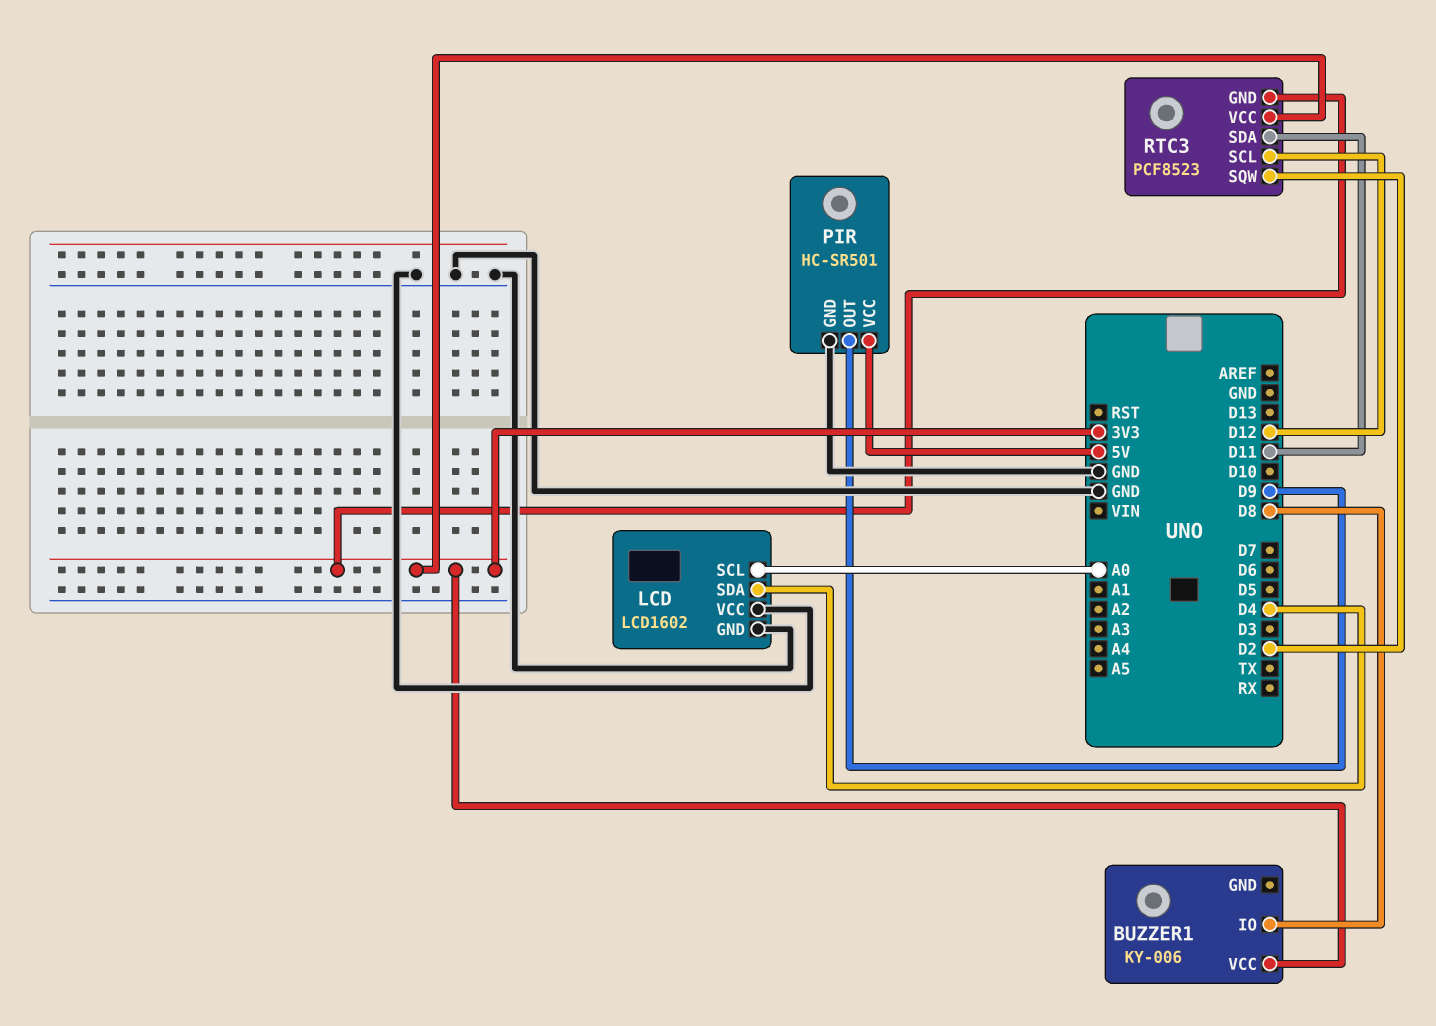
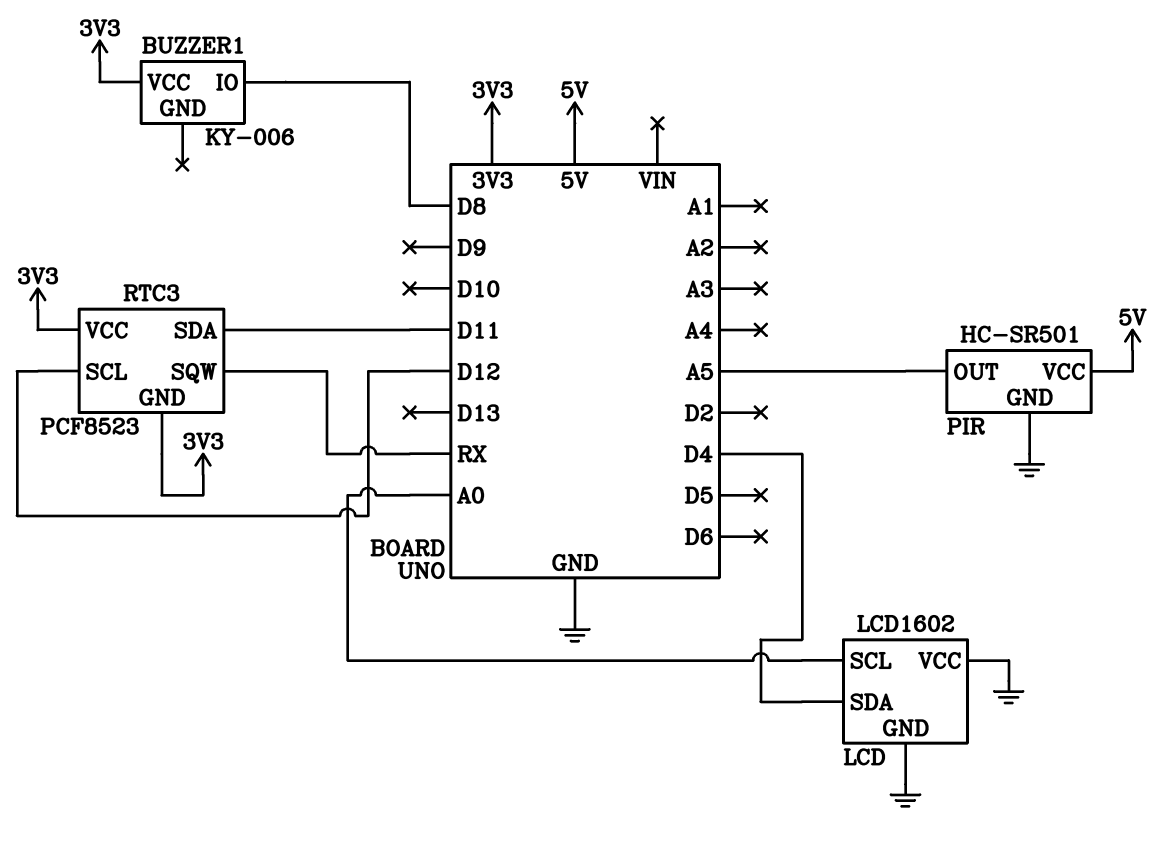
PIR pin OUT: D9 -> A5
RTC3 pin SQW: D2 -> RX

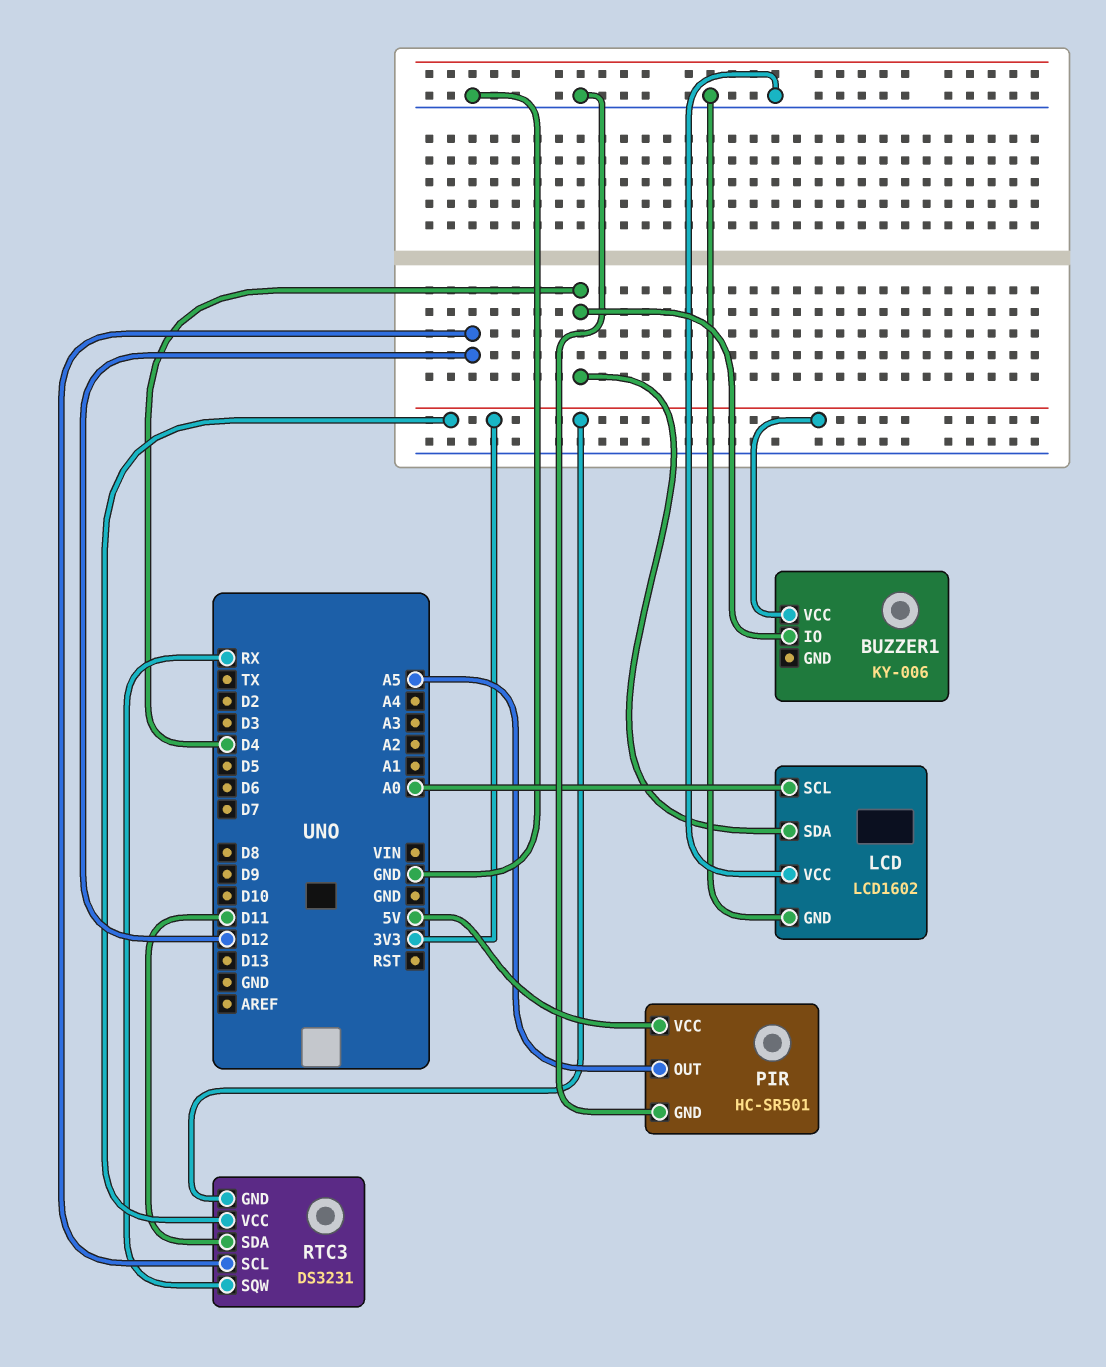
BUZZER1 pin IO: D8 -> D4
RTC3: PCF8523 -> DS3231

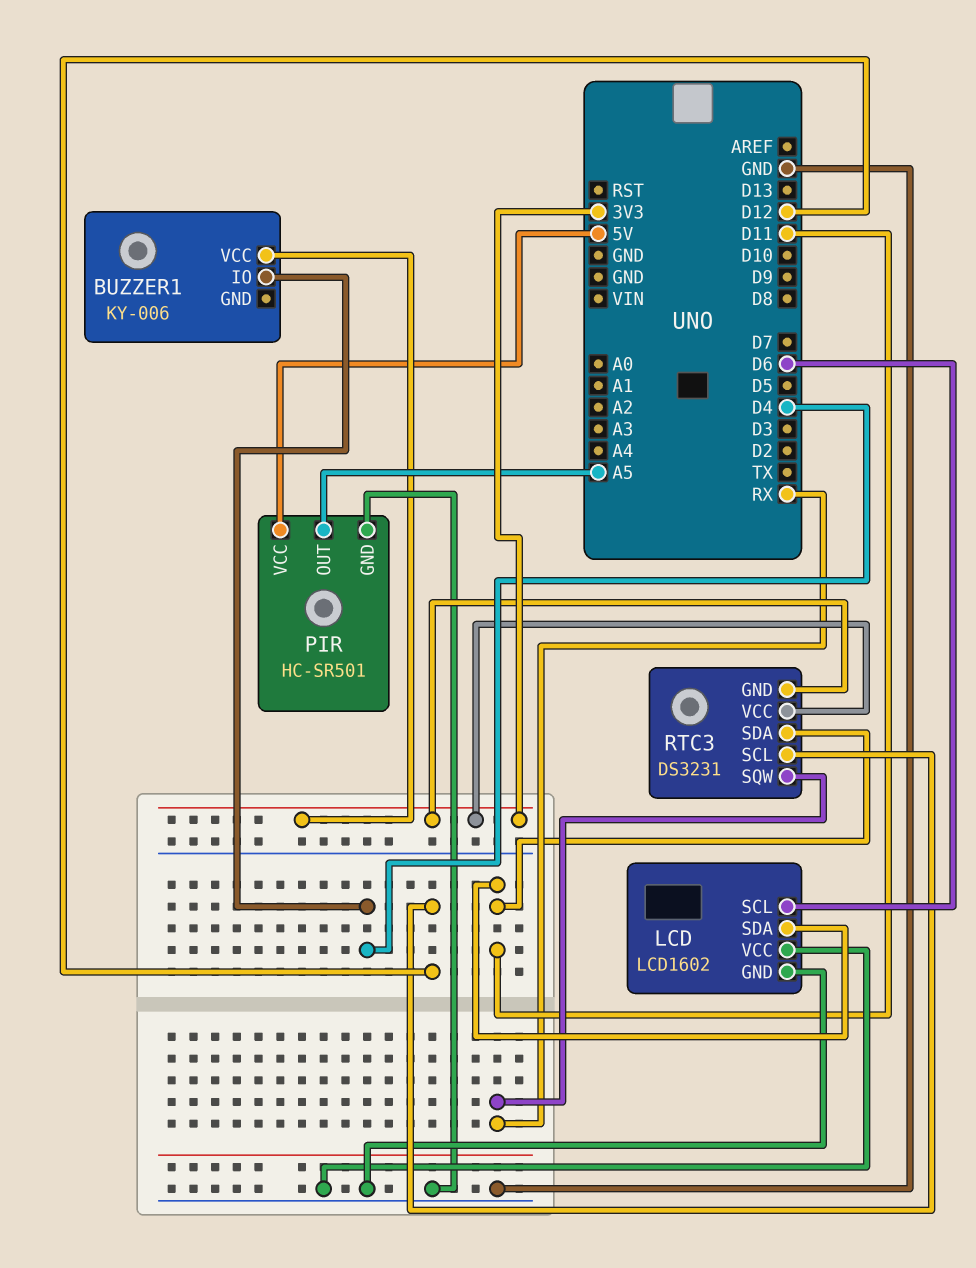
LCD pin SCL: A0 -> D6
LCD pin SDA: D4 -> D11

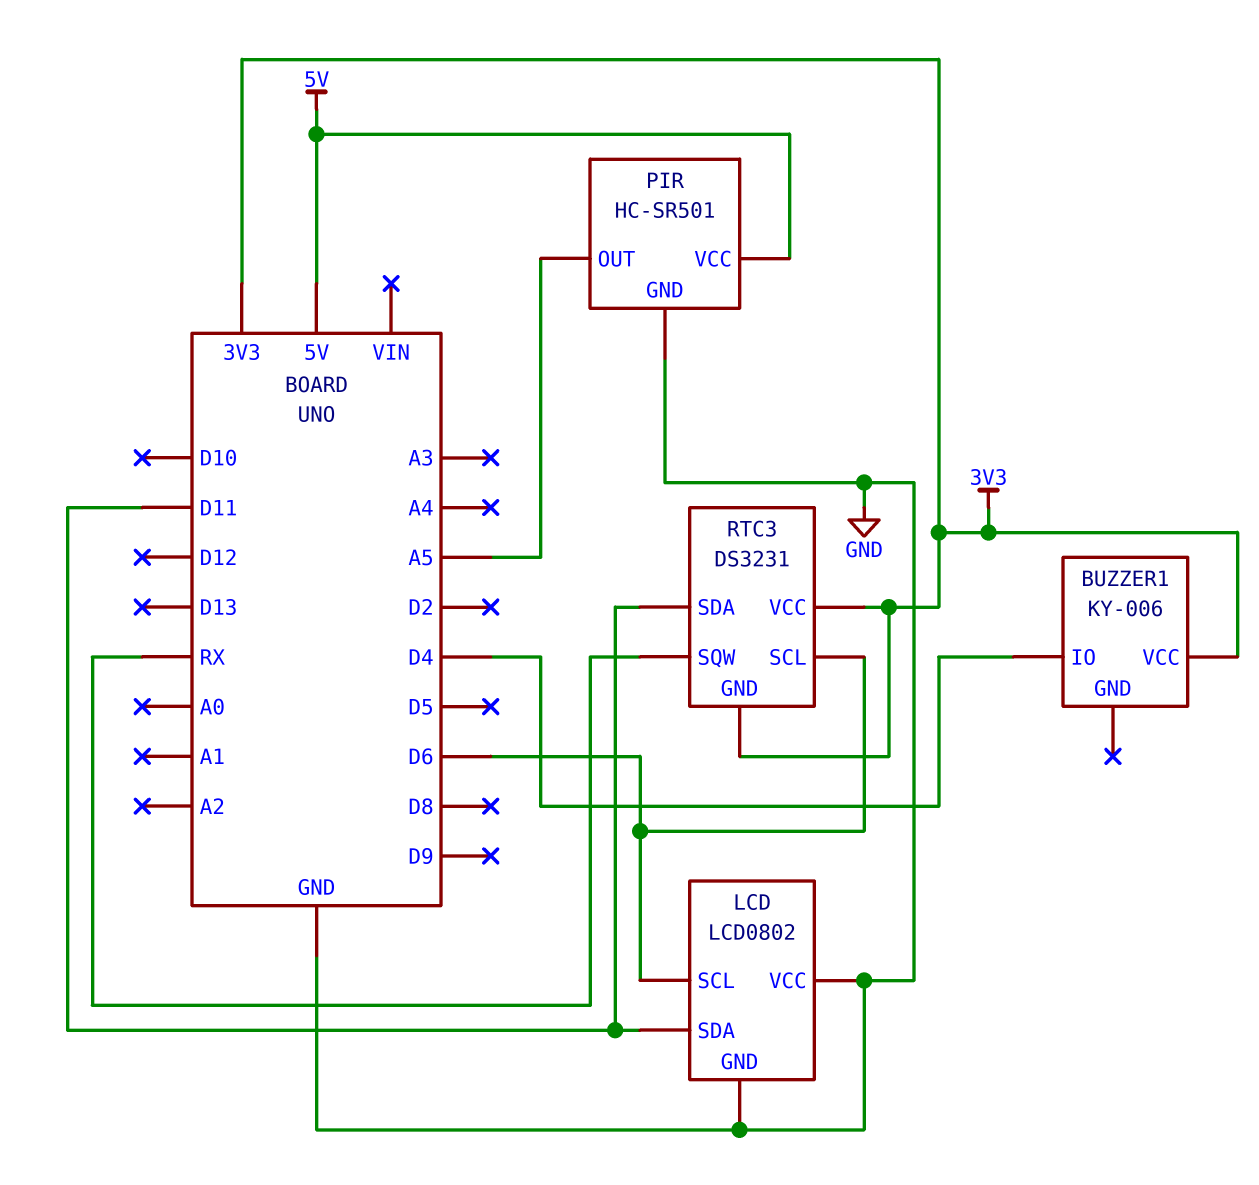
LCD: LCD1602 -> LCD0802
RTC3 pin SCL: D12 -> D6

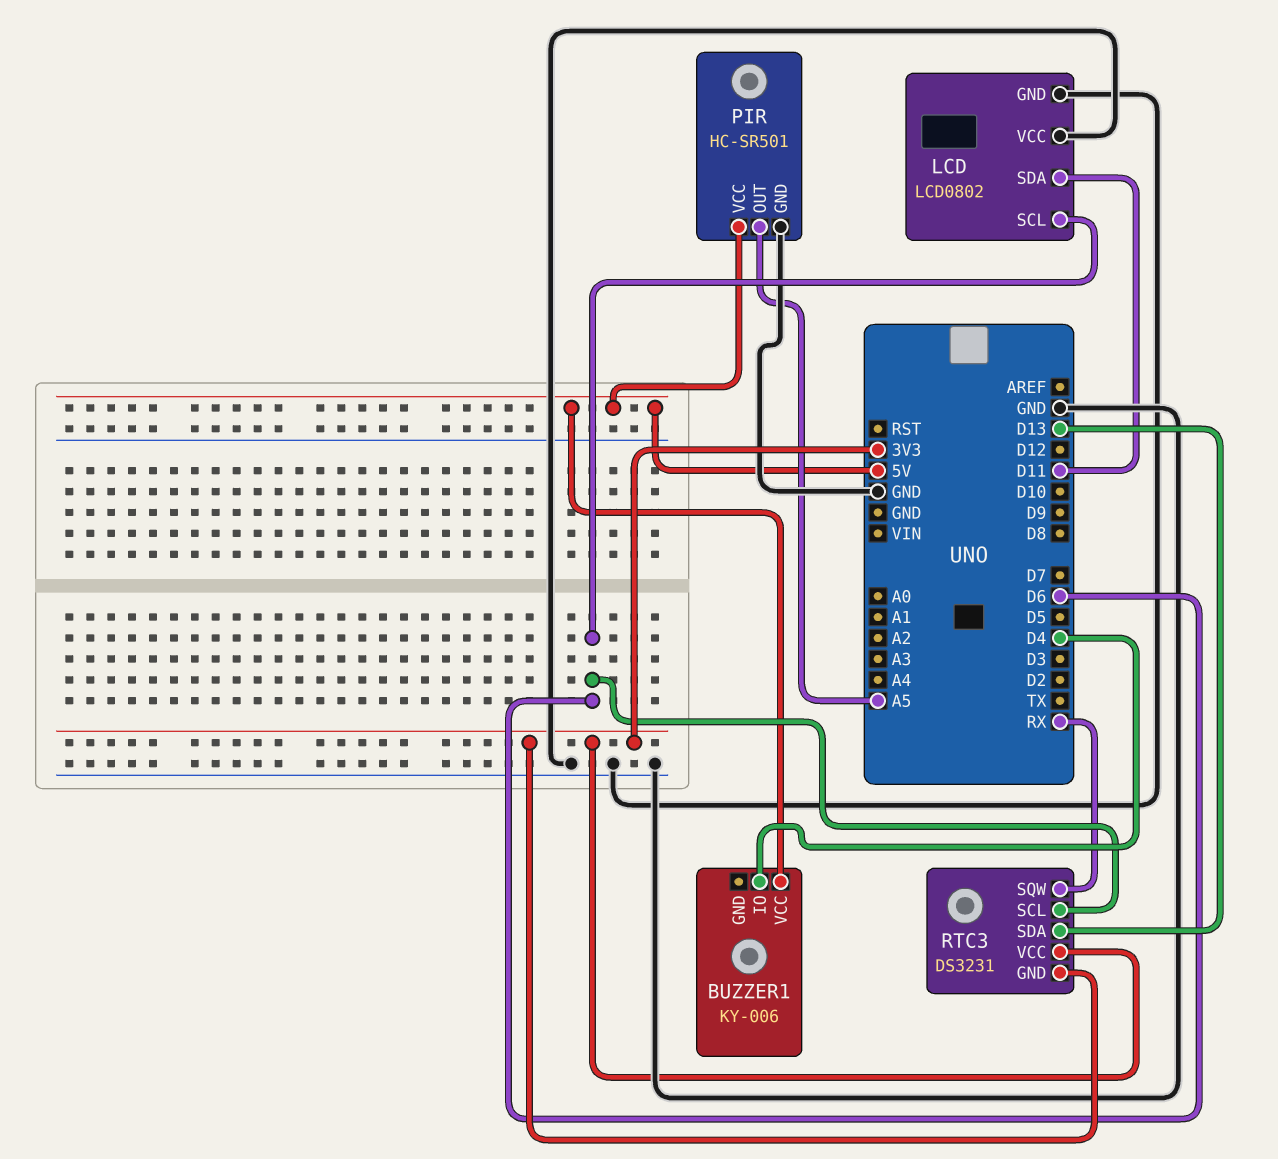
BUZZER1 pin VCC: 3V3 -> 5V
RTC3 pin SDA: D11 -> D13

